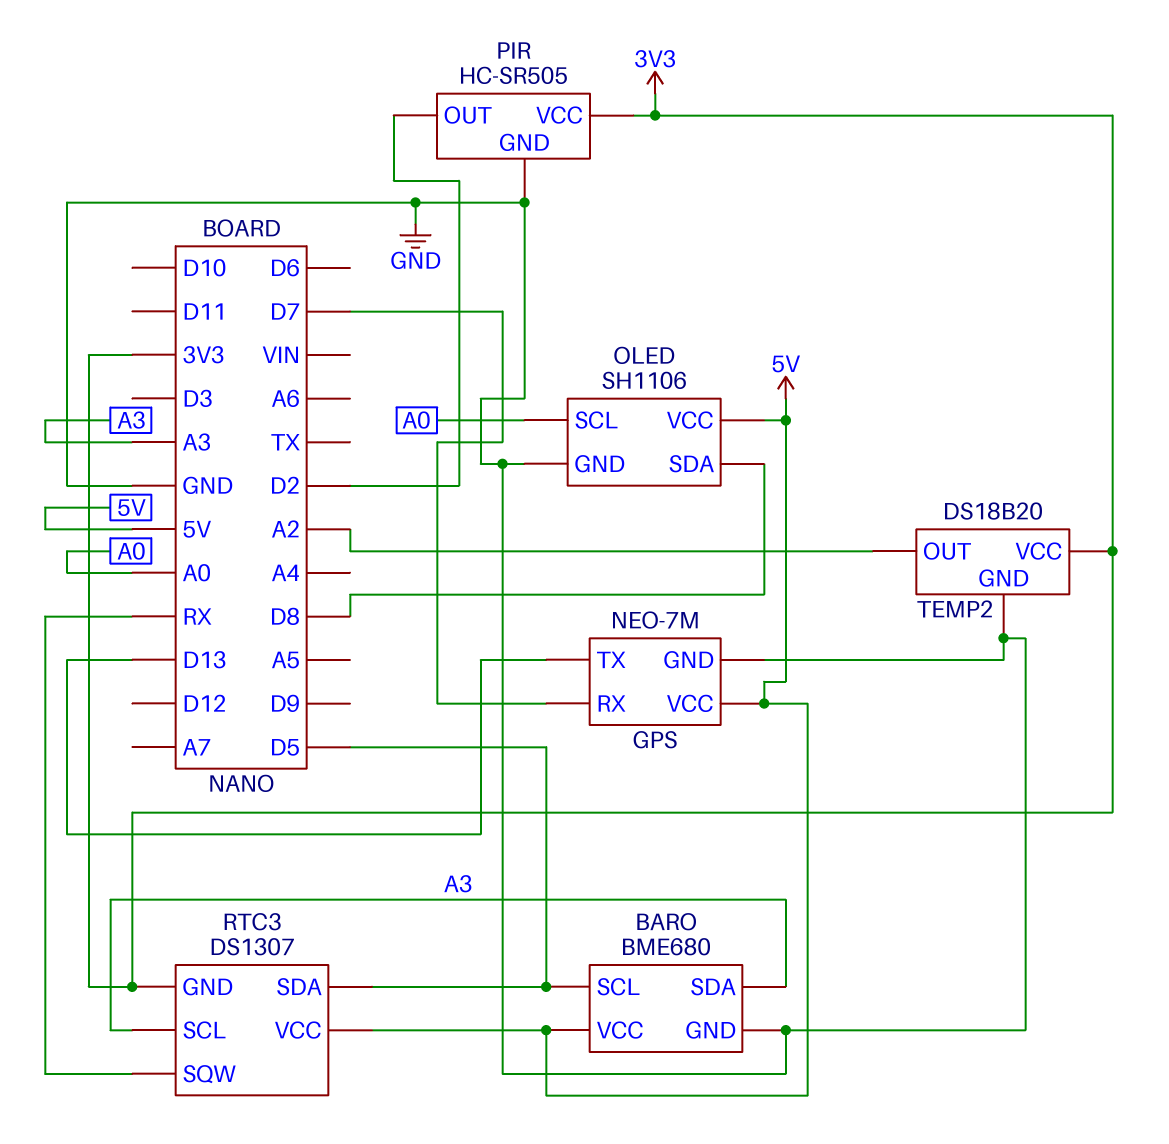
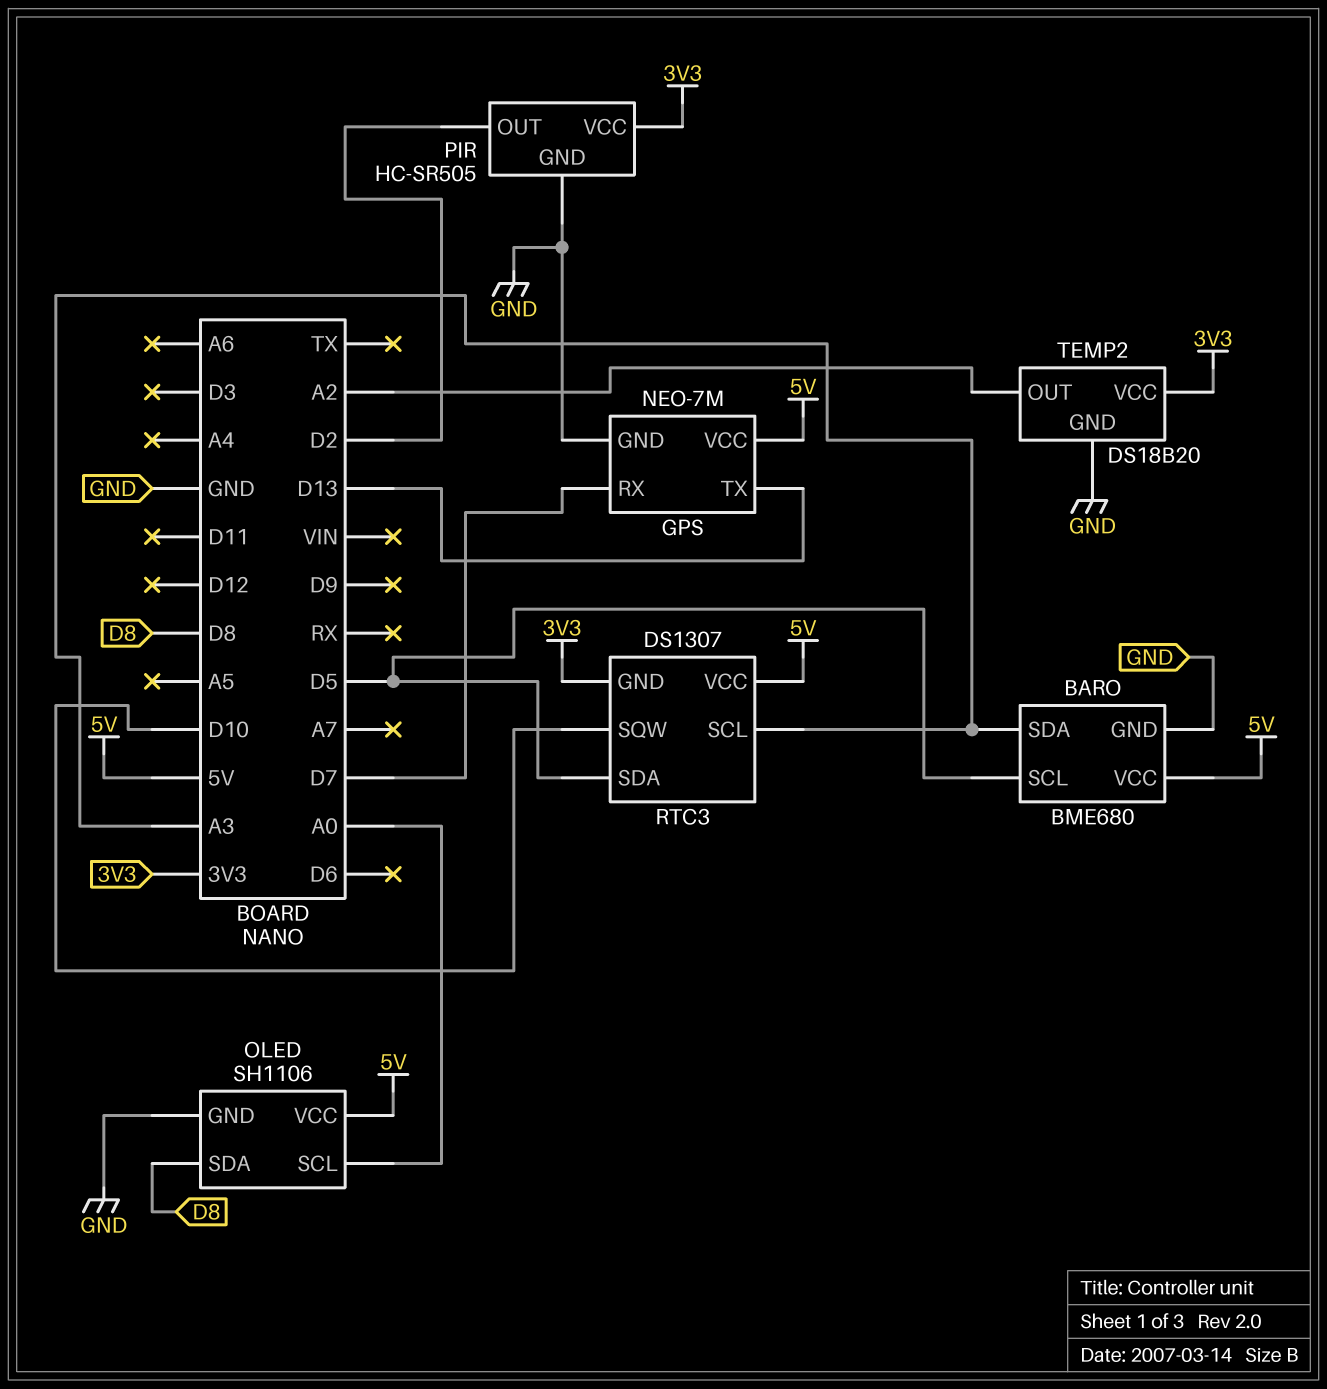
RTC3 pin SQW: RX -> D10

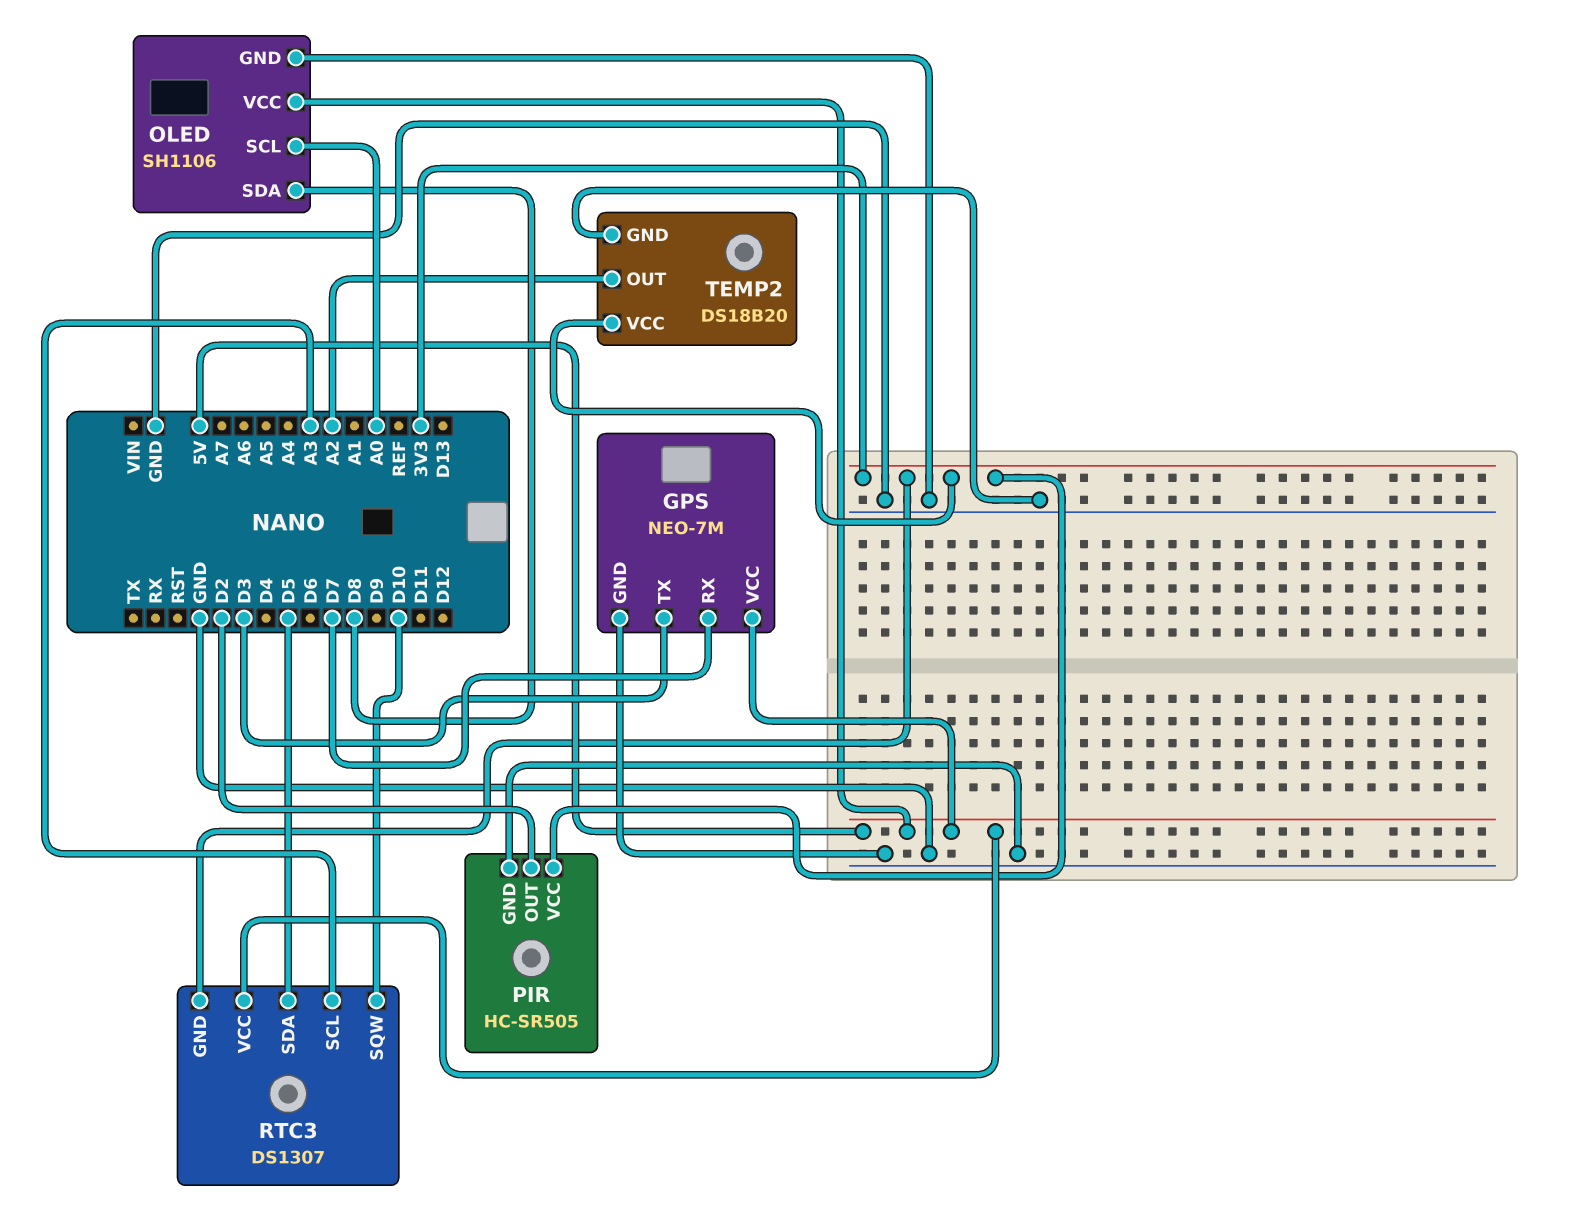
BARO: BME680 -> none
BARO pin GND: GND -> none
BARO pin SCL: D5 -> none
BARO pin SDA: A3 -> none
BARO pin VCC: 5V -> none
GPS pin TX: D13 -> D3

